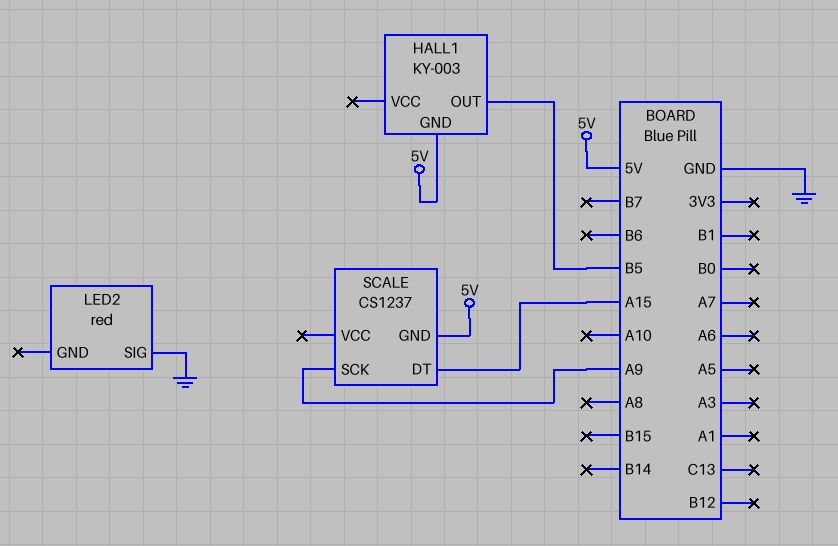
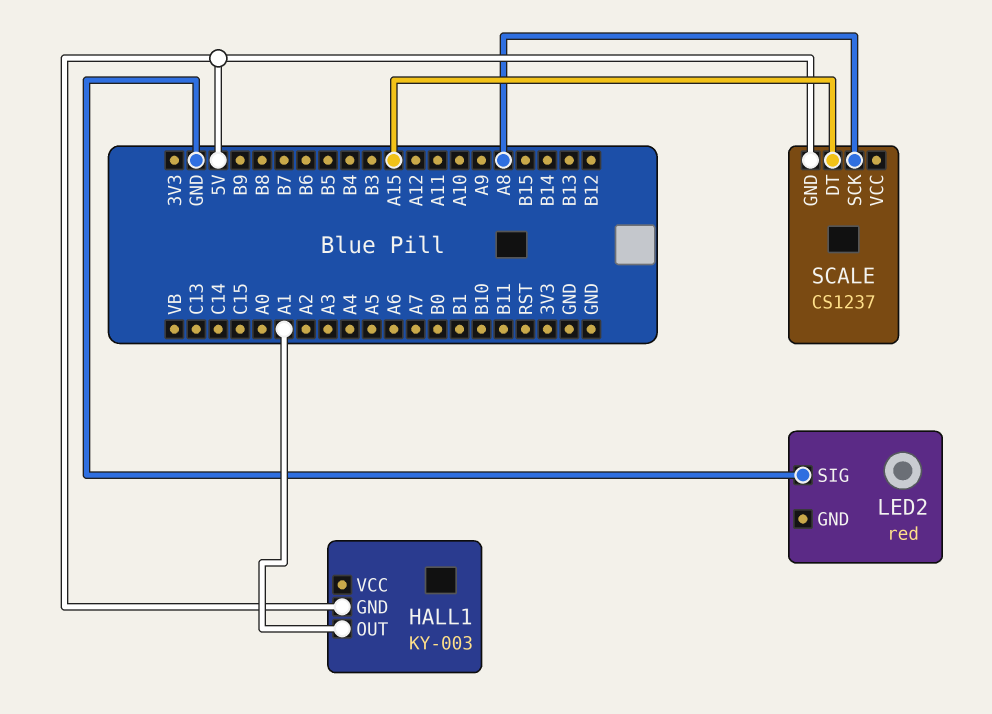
HALL1 pin OUT: B5 -> A1
SCALE pin SCK: A9 -> A8

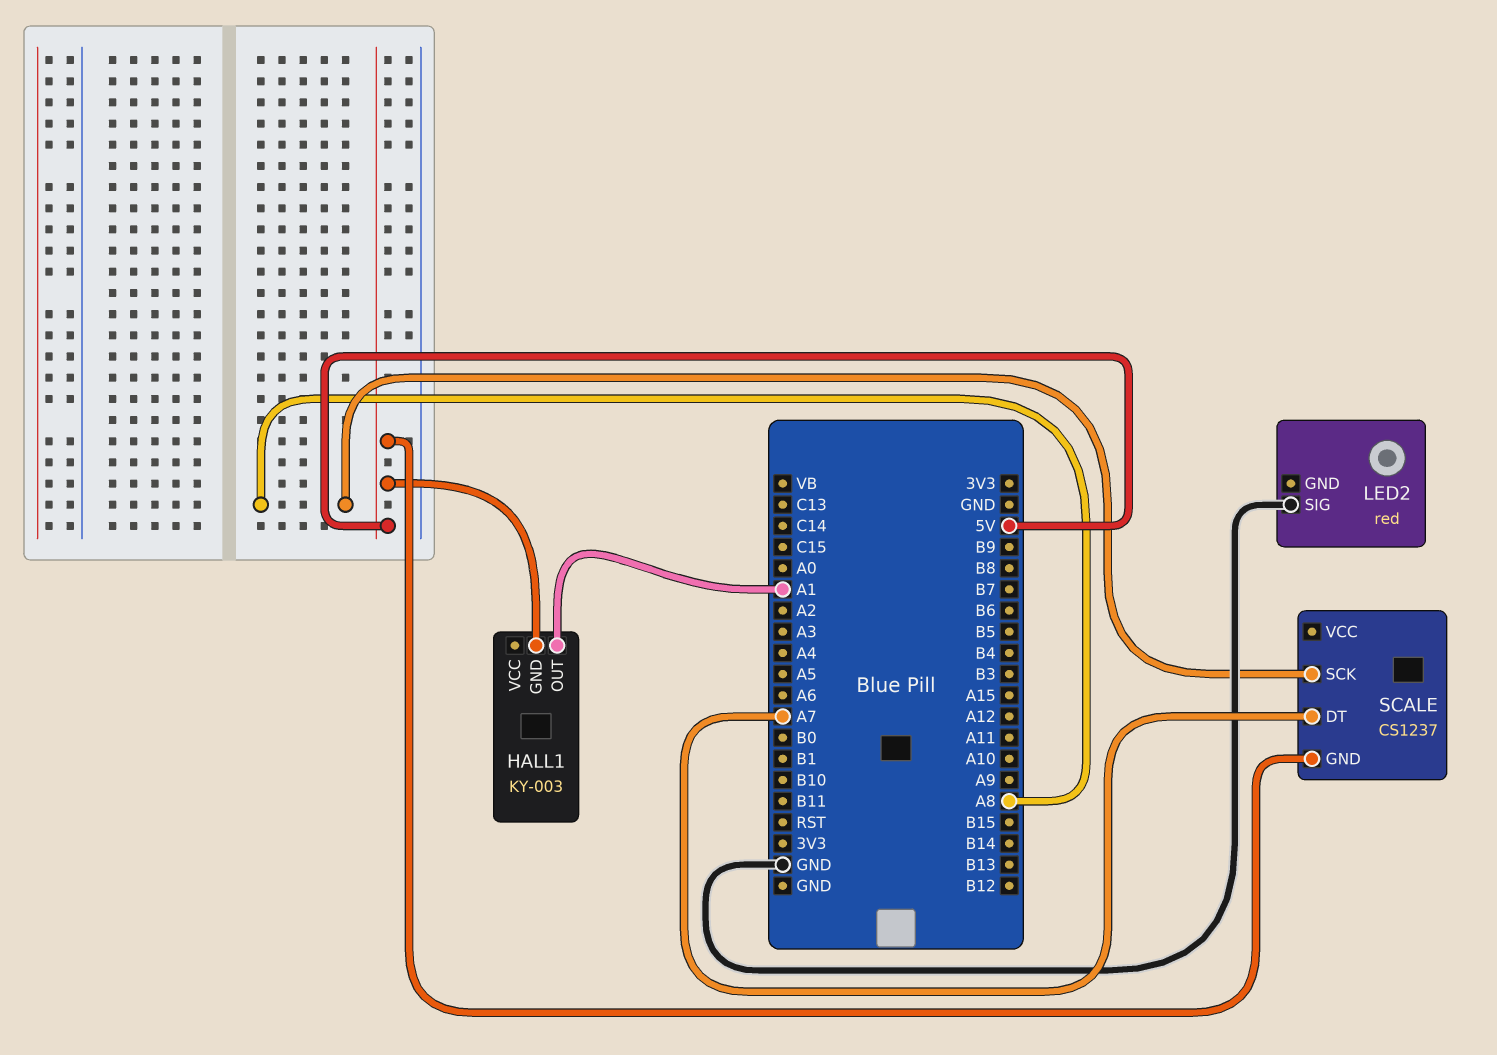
SCALE pin DT: A15 -> A7

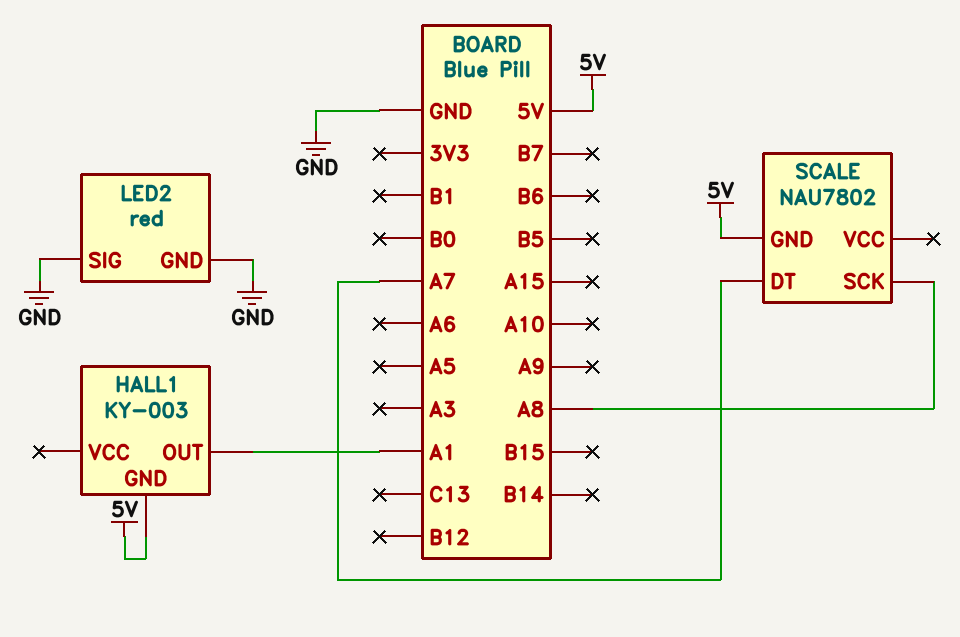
LED2 pin GND: none -> GND
SCALE: CS1237 -> NAU7802

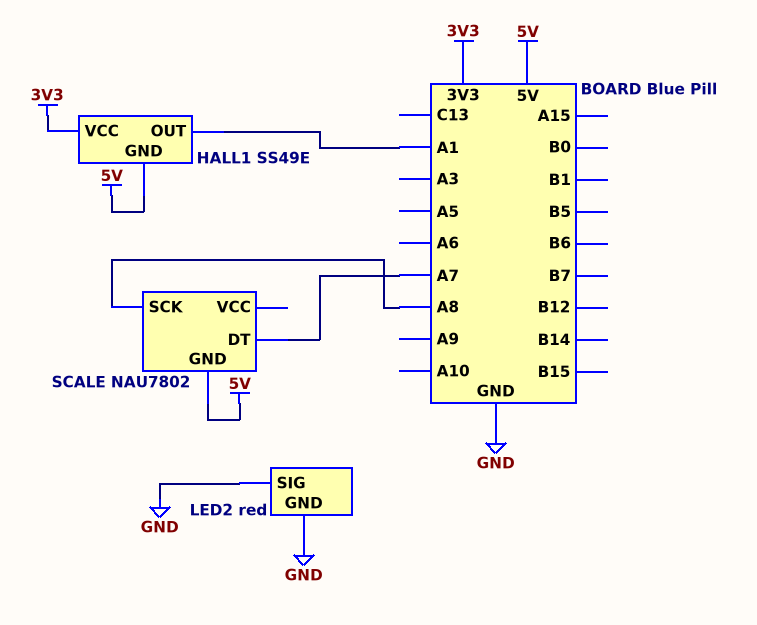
HALL1: KY-003 -> SS49E
HALL1 pin VCC: none -> 3V3

